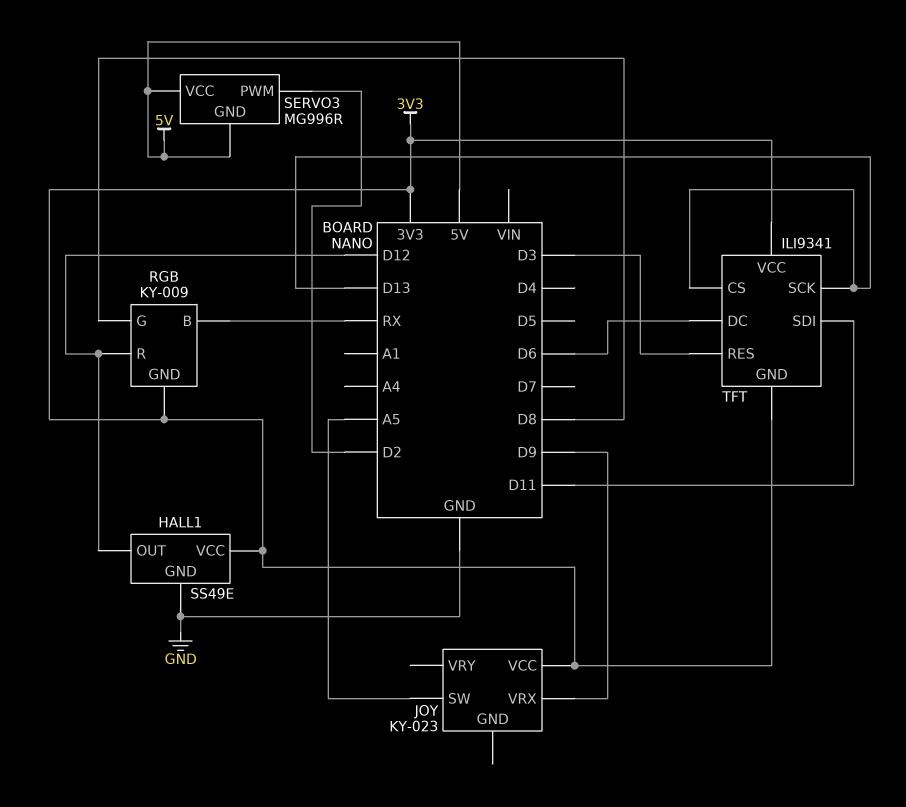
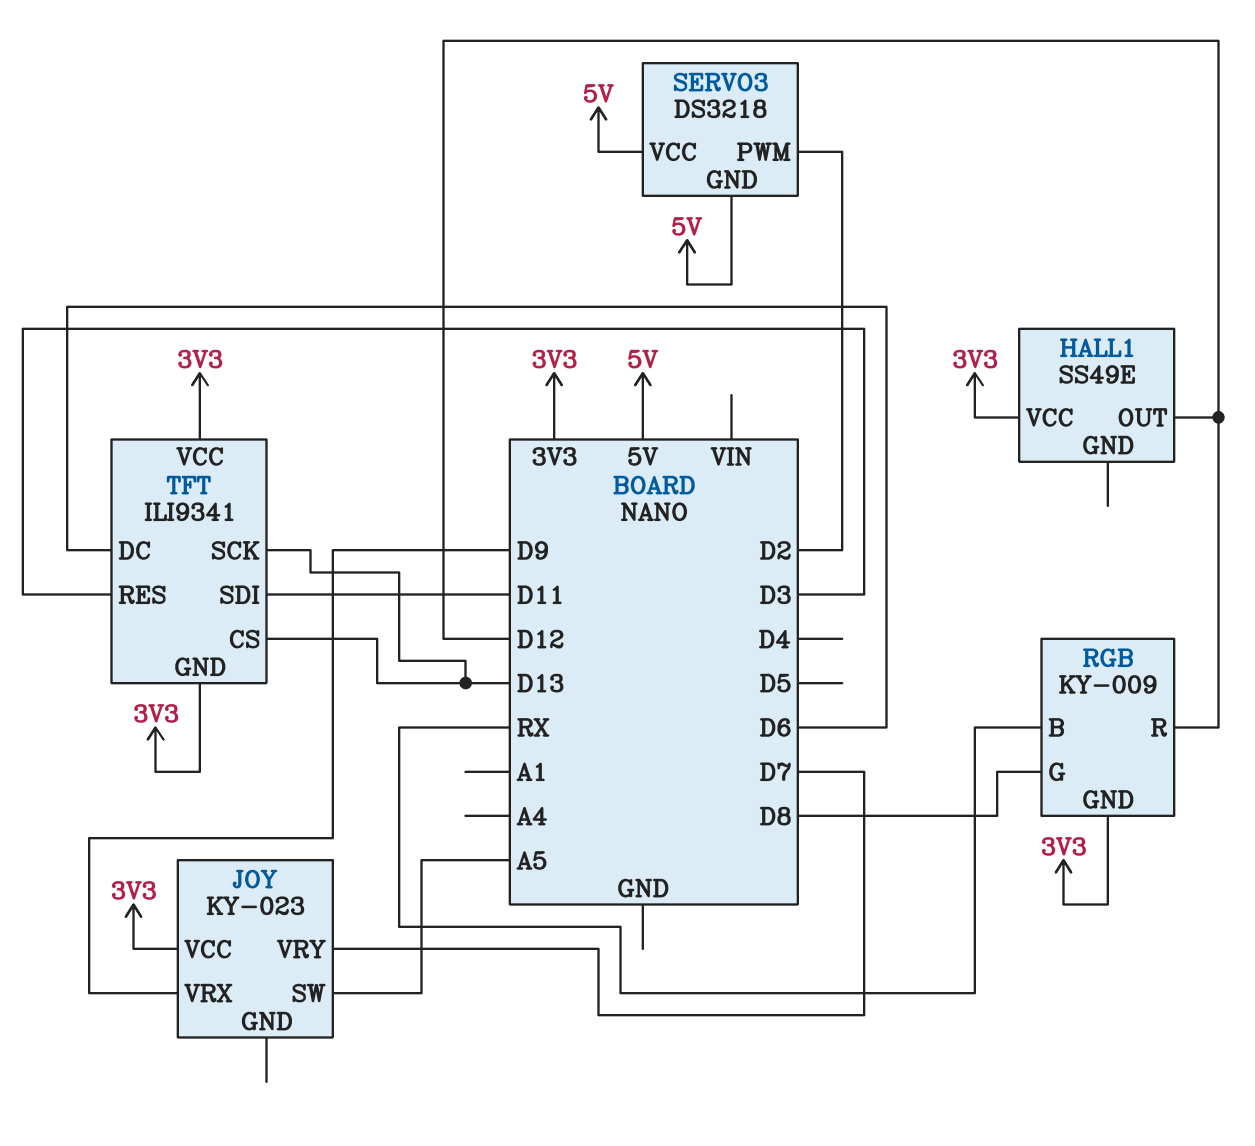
HALL1 pin GND: GND -> none
JOY pin VRY: none -> D7
SERVO3: MG996R -> DS3218

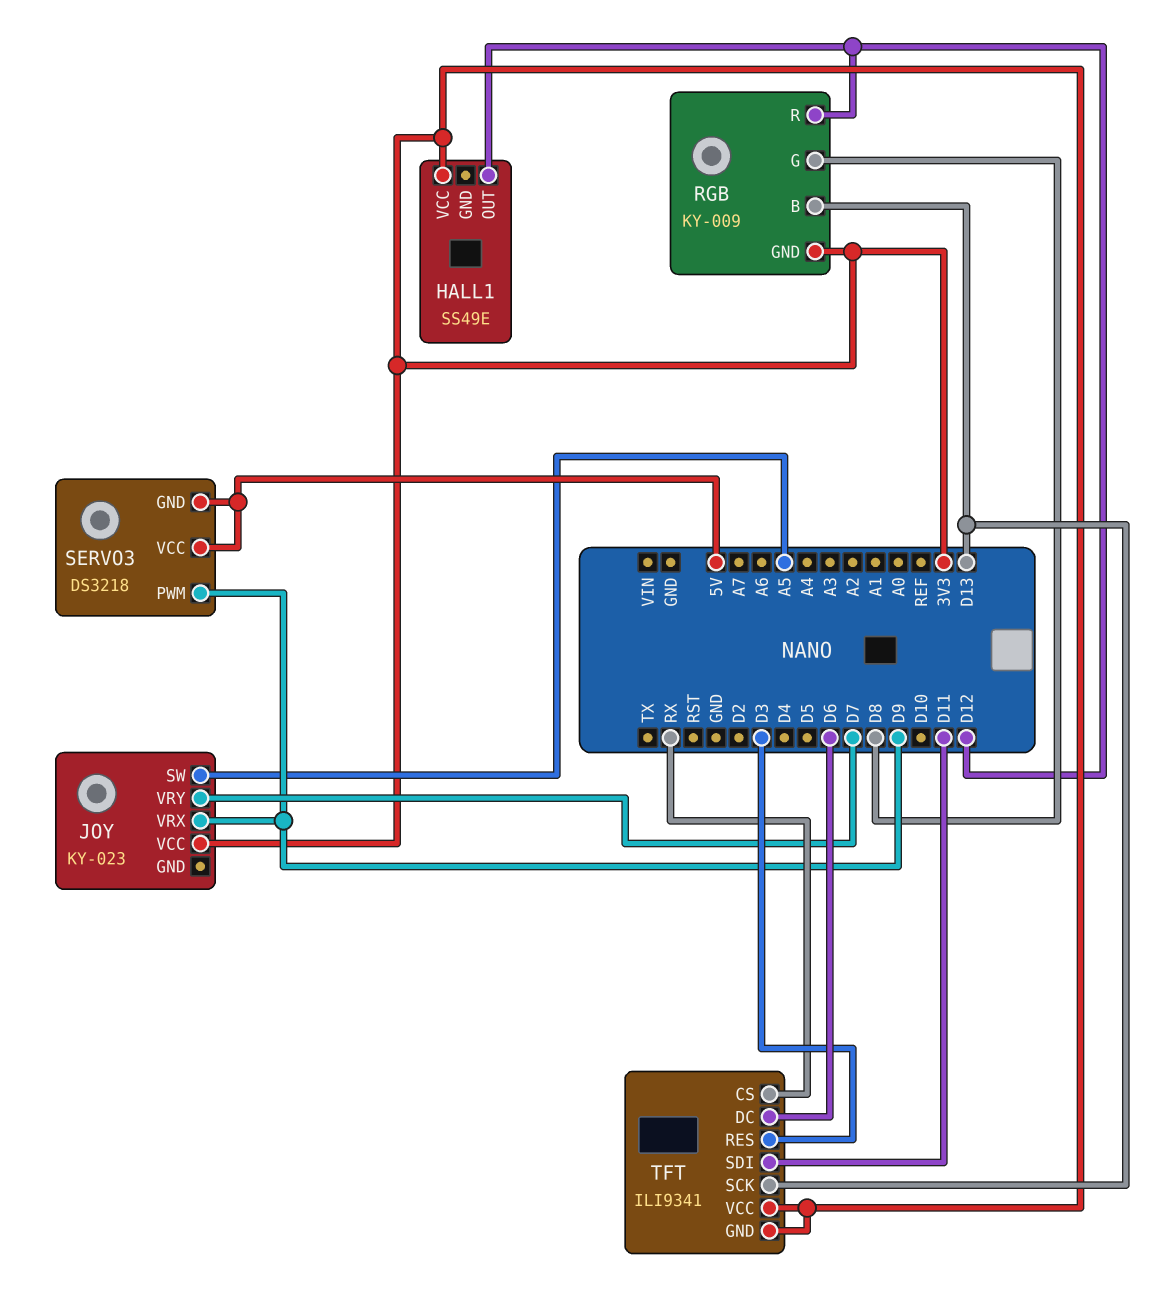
RGB pin B: RX -> D13
SERVO3 pin PWM: D2 -> D9
TFT pin CS: D13 -> RX

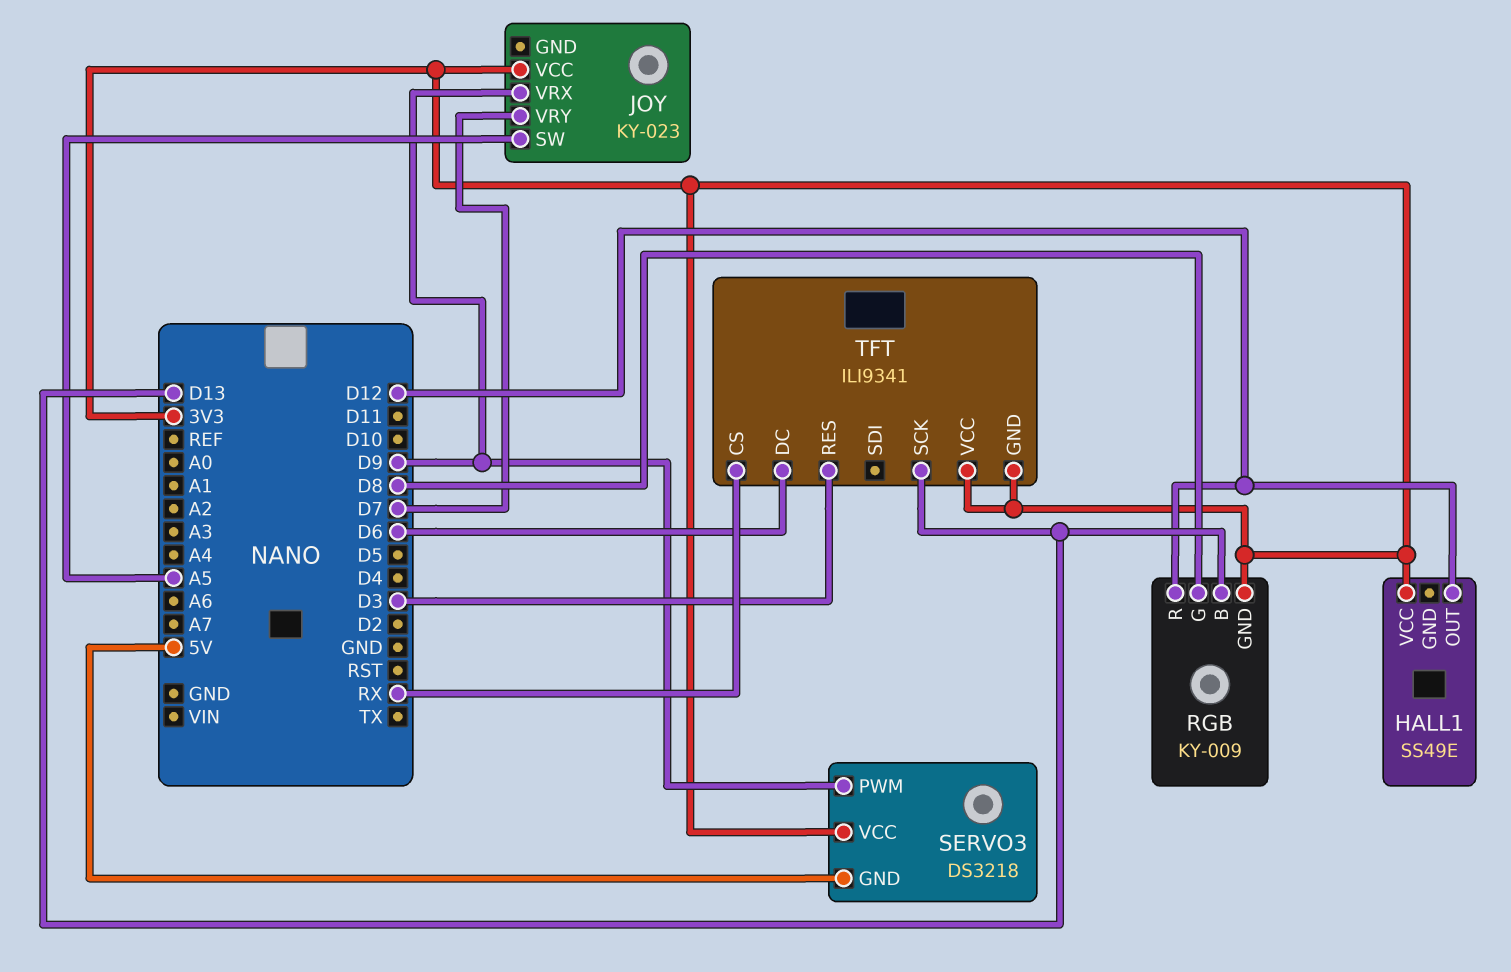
SERVO3 pin VCC: 5V -> 3V3
TFT pin SDI: D11 -> none

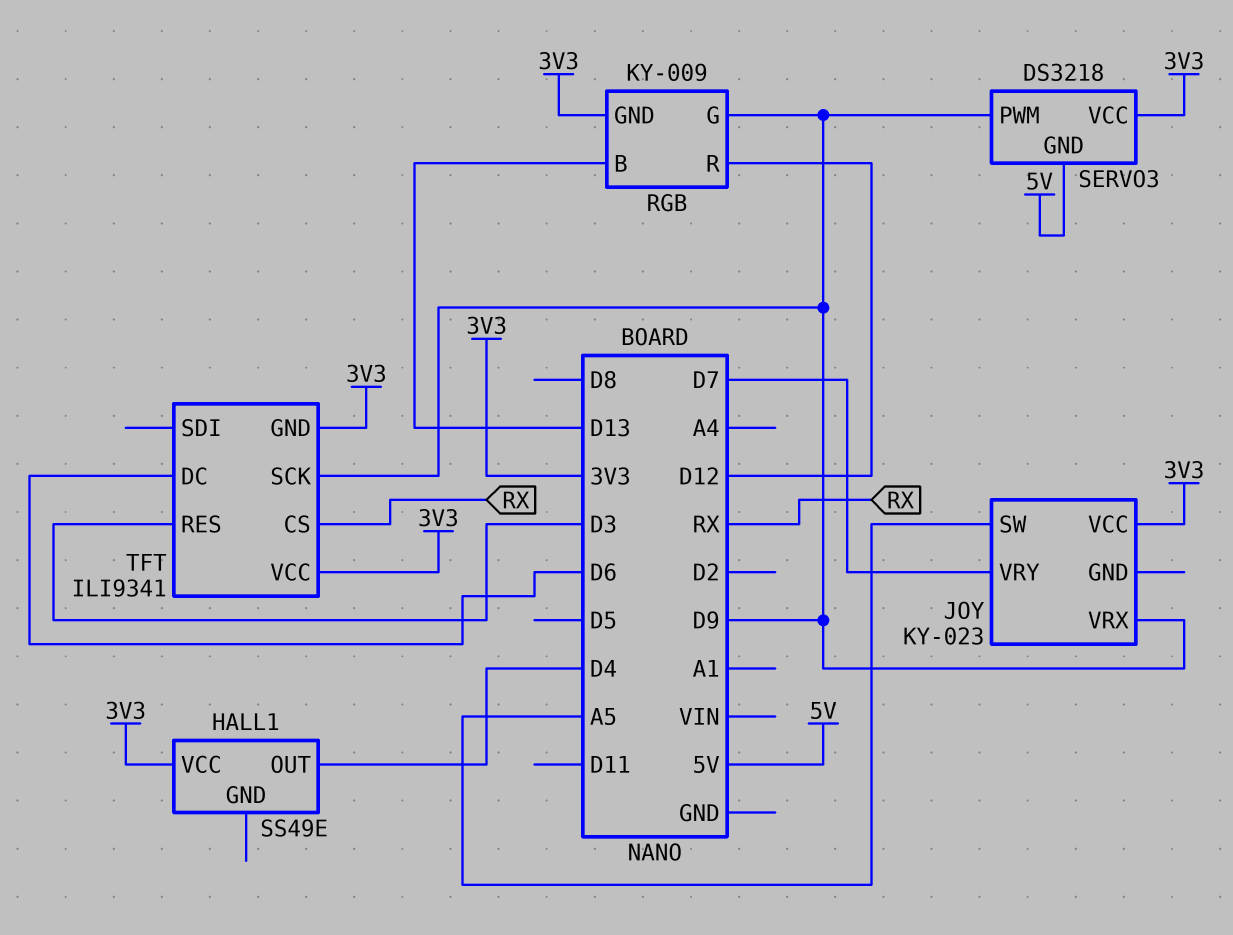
HALL1 pin OUT: D12 -> D4
RGB pin G: D8 -> D9
TFT pin SCK: D13 -> D9

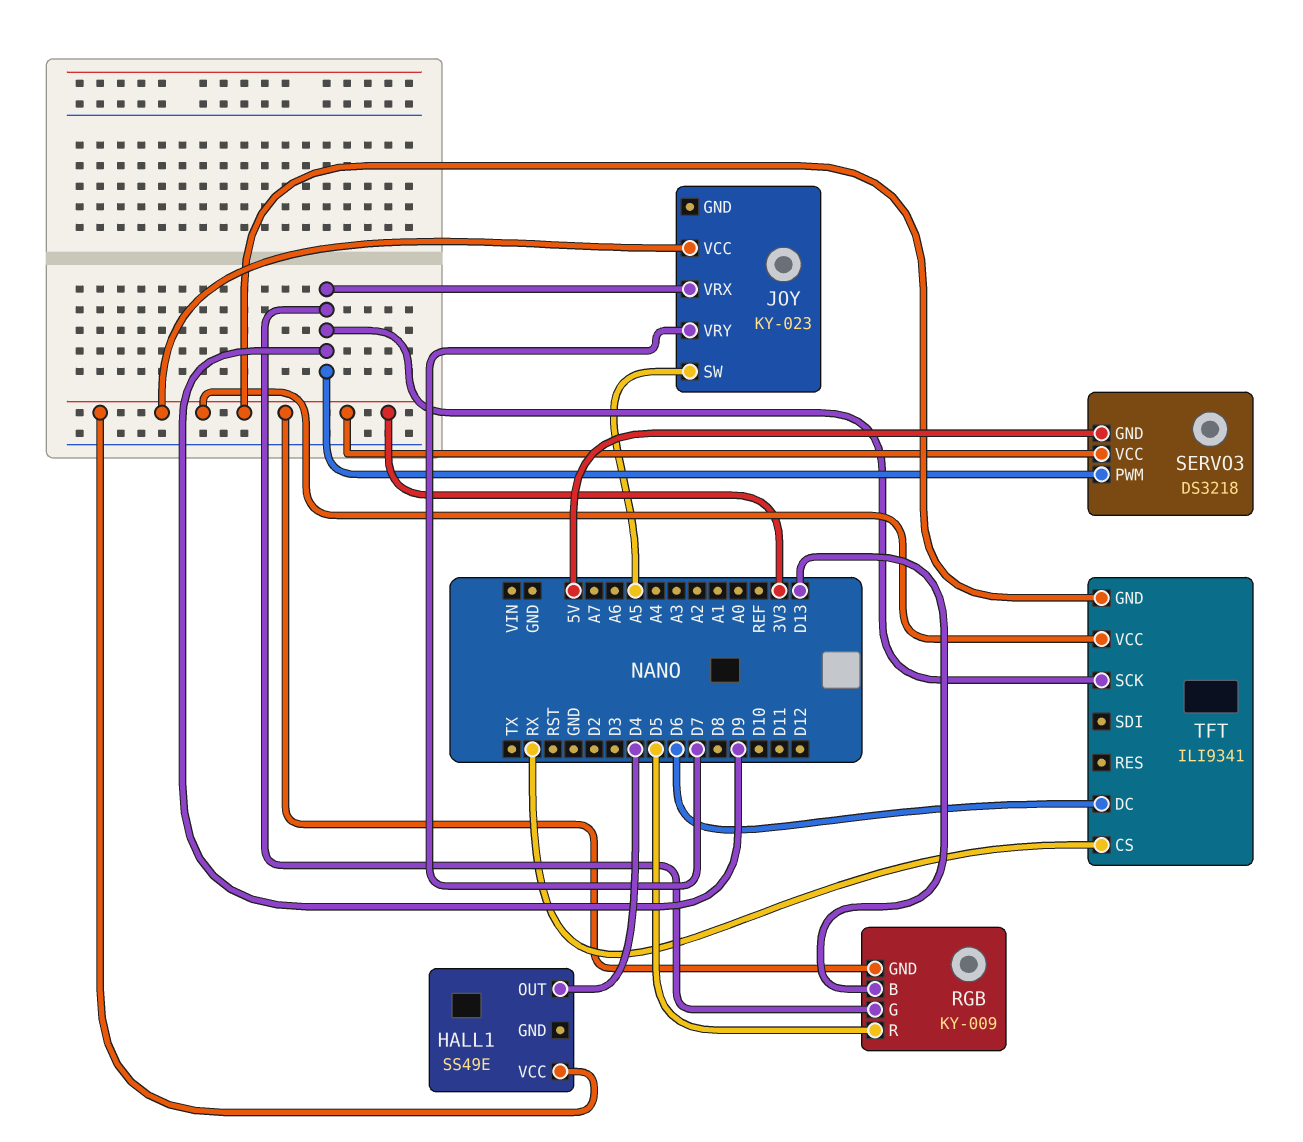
RGB pin R: D12 -> D5
TFT pin RES: D3 -> none

